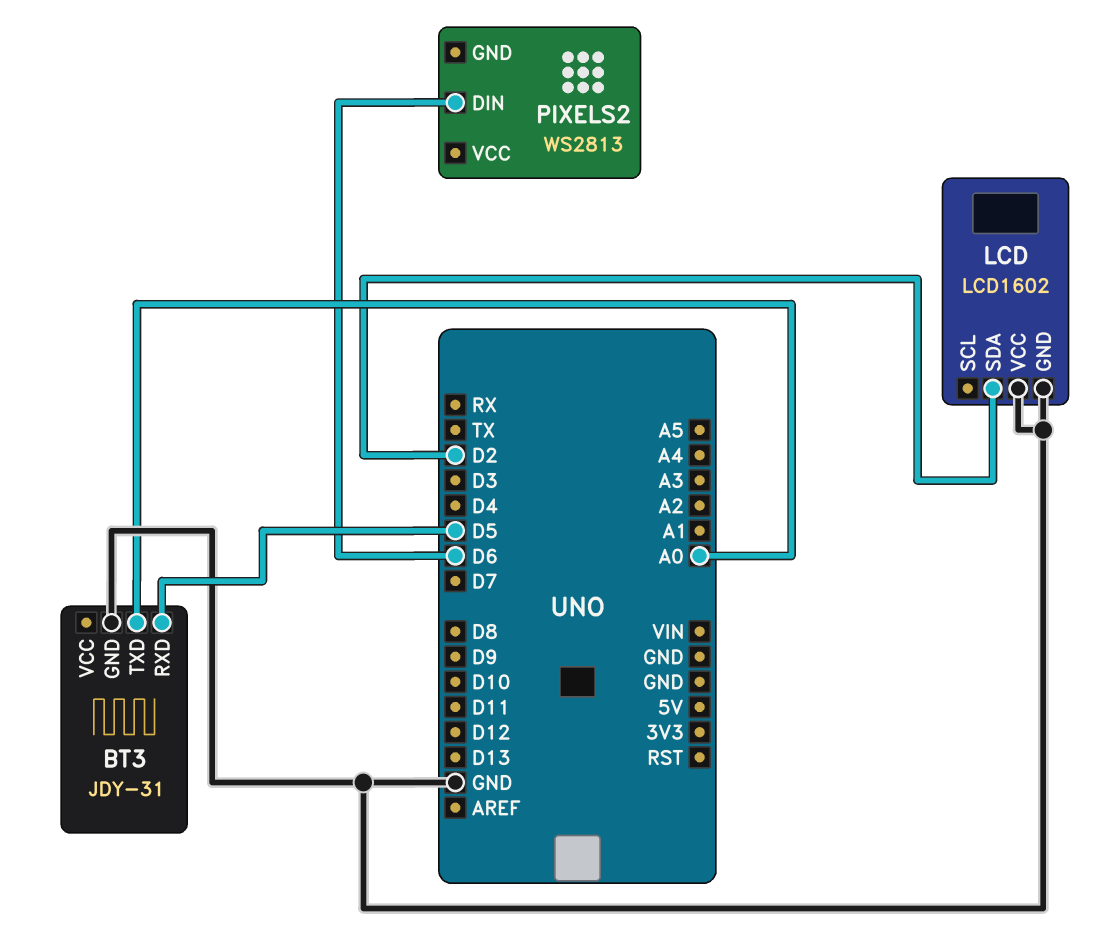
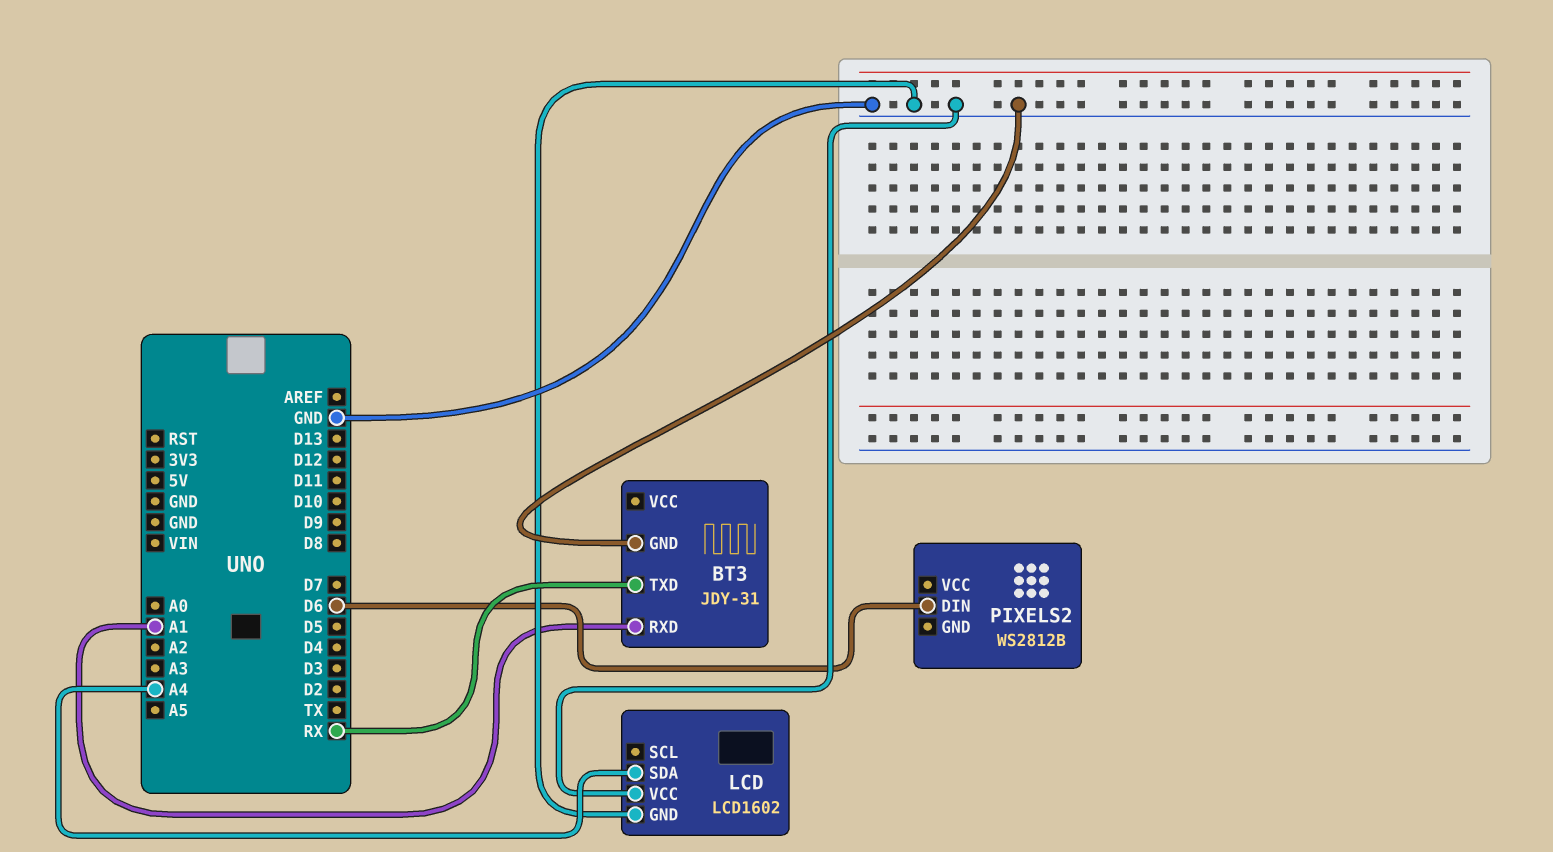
BT3 pin RXD: D5 -> A1
BT3 pin TXD: A0 -> RX
LCD pin SDA: D2 -> A4
PIXELS2: WS2813 -> WS2812B

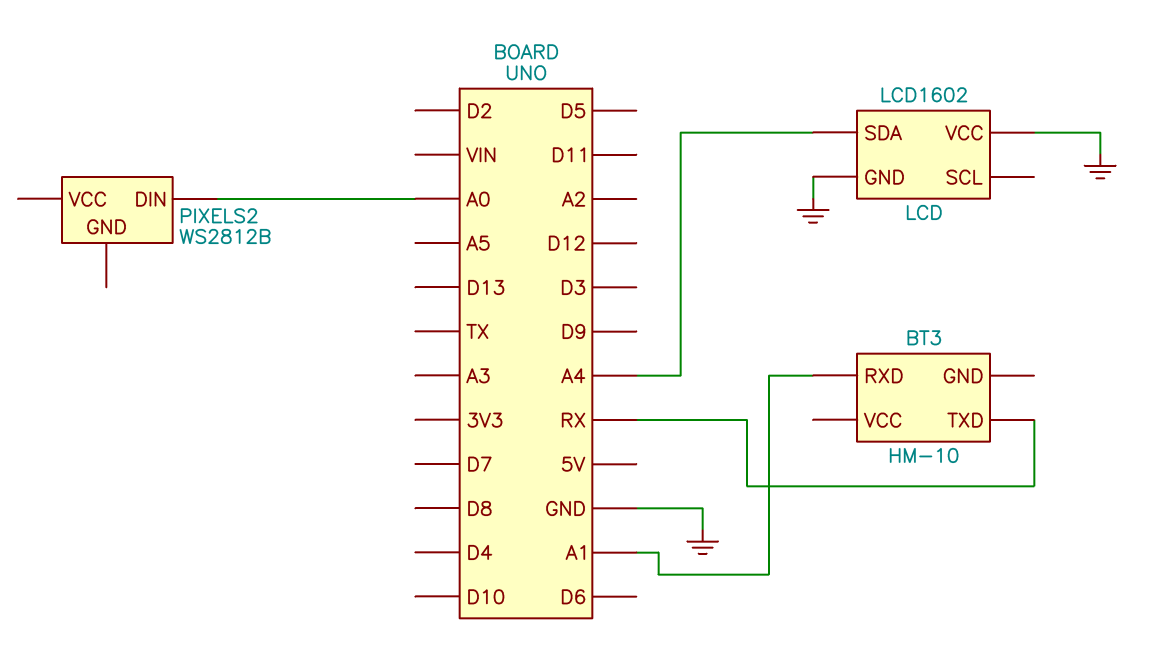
BT3: JDY-31 -> HM-10
BT3 pin GND: GND -> none
PIXELS2 pin DIN: D6 -> A0

